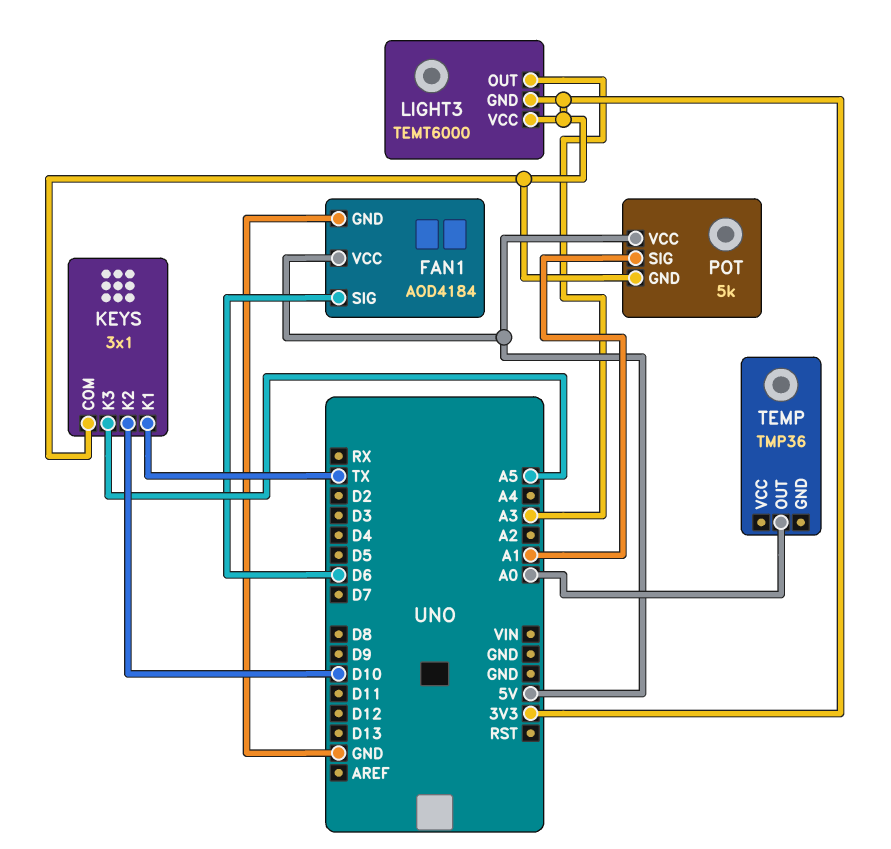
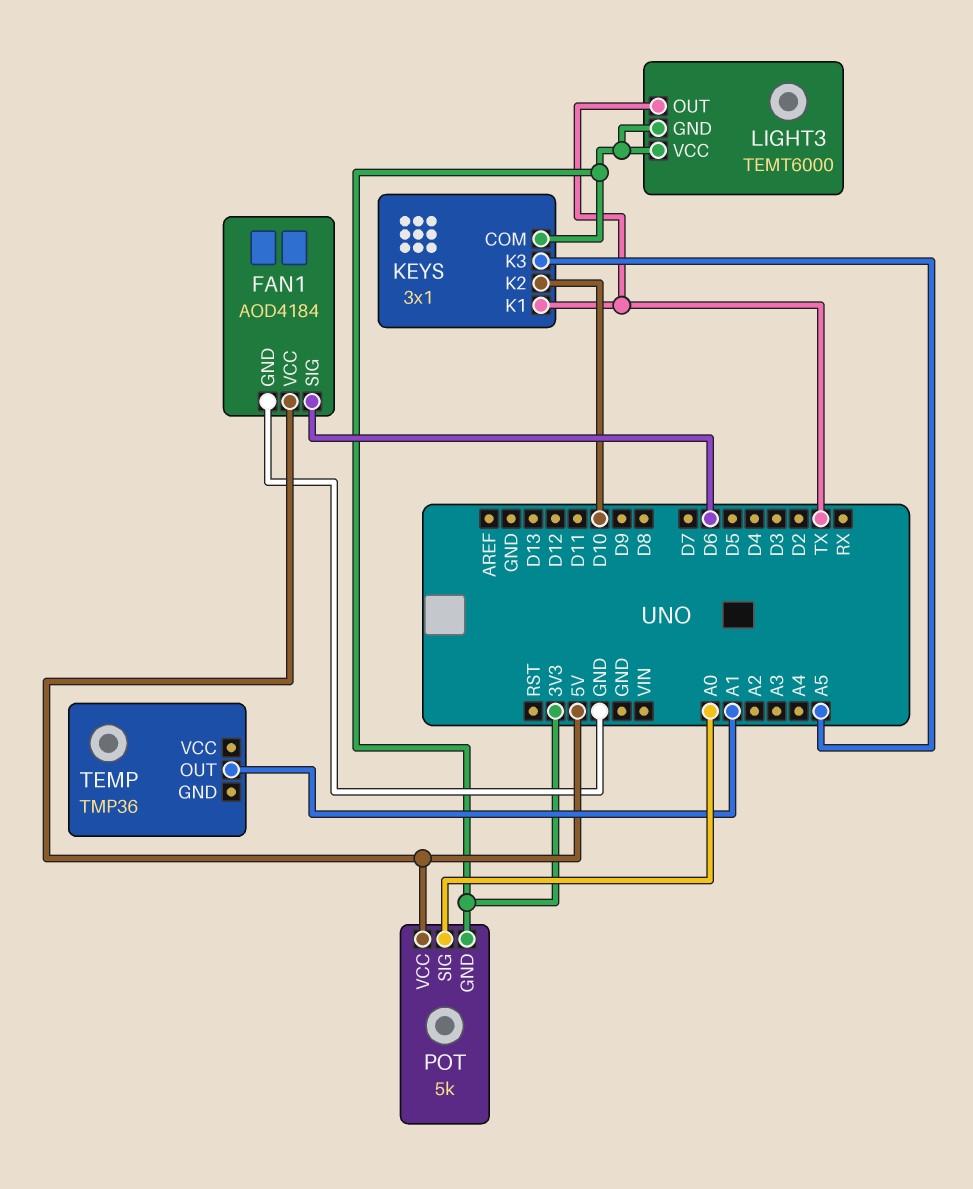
LIGHT3 pin OUT: A3 -> TX
POT pin SIG: A1 -> A0
TEMP pin OUT: A0 -> A1

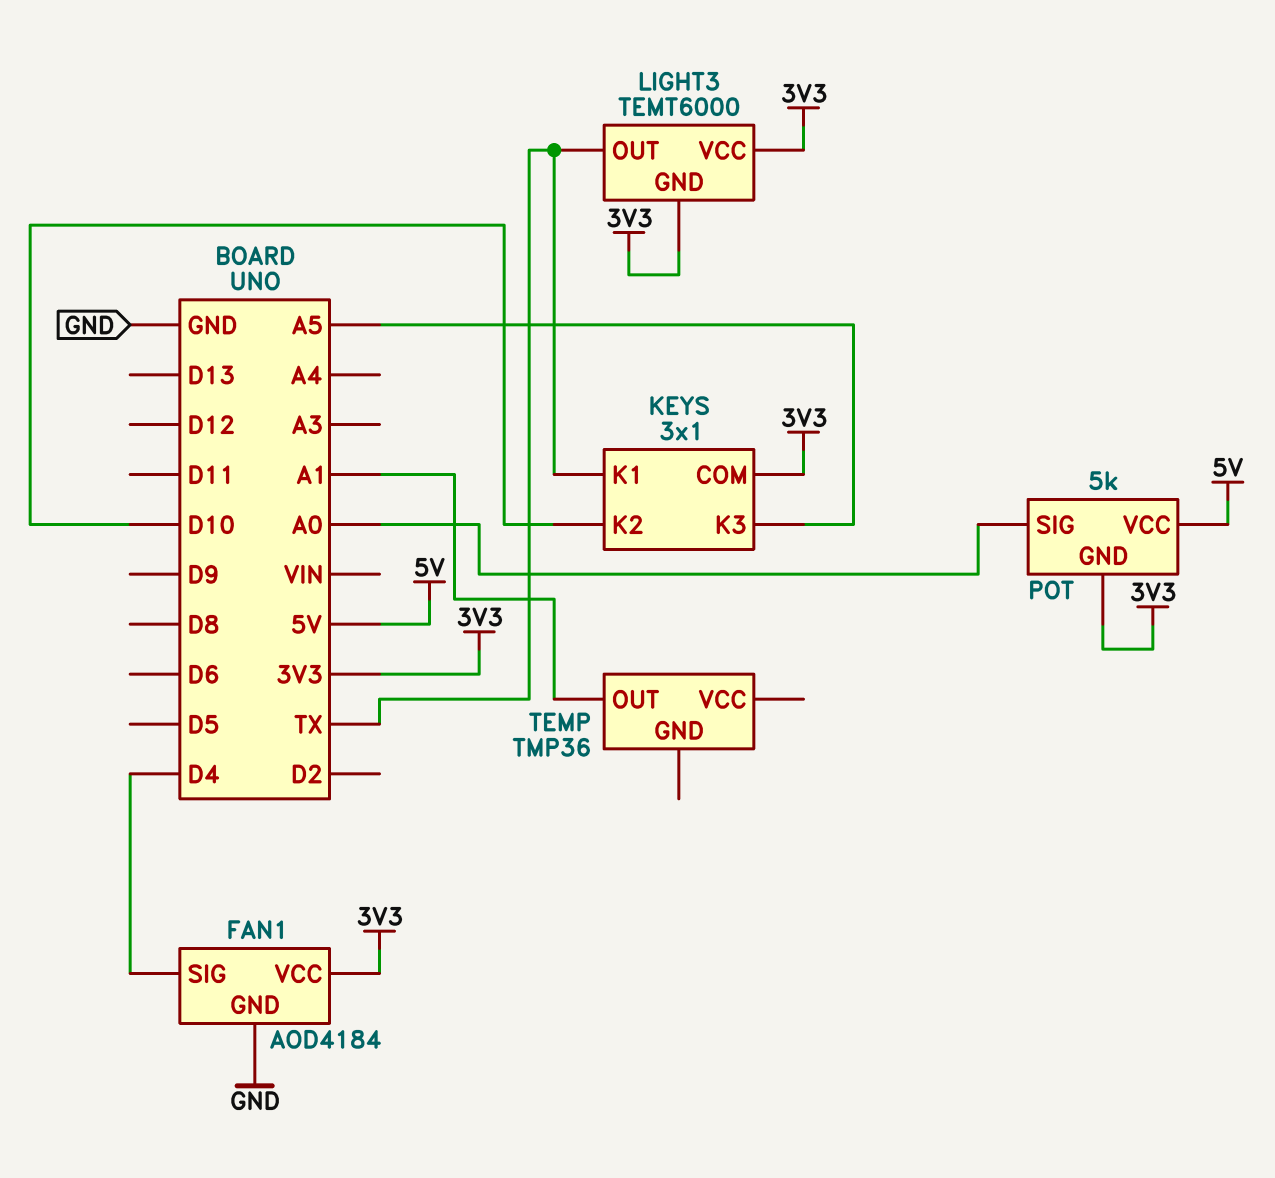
FAN1 pin SIG: D6 -> D4
FAN1 pin VCC: 5V -> 3V3

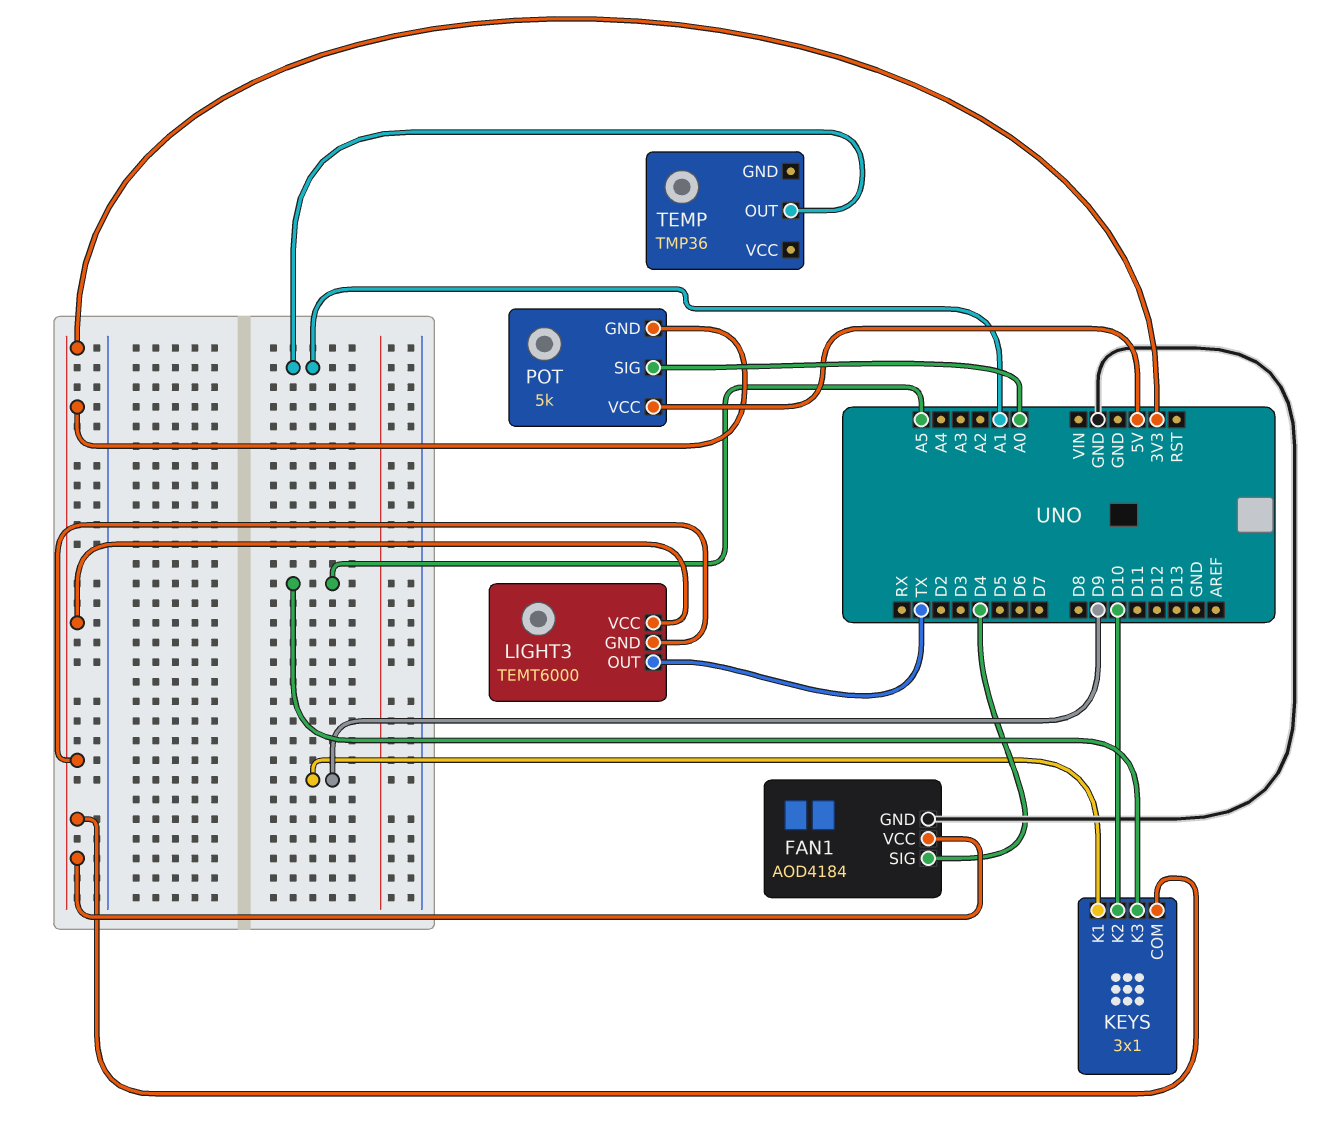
KEYS pin K1: TX -> D9

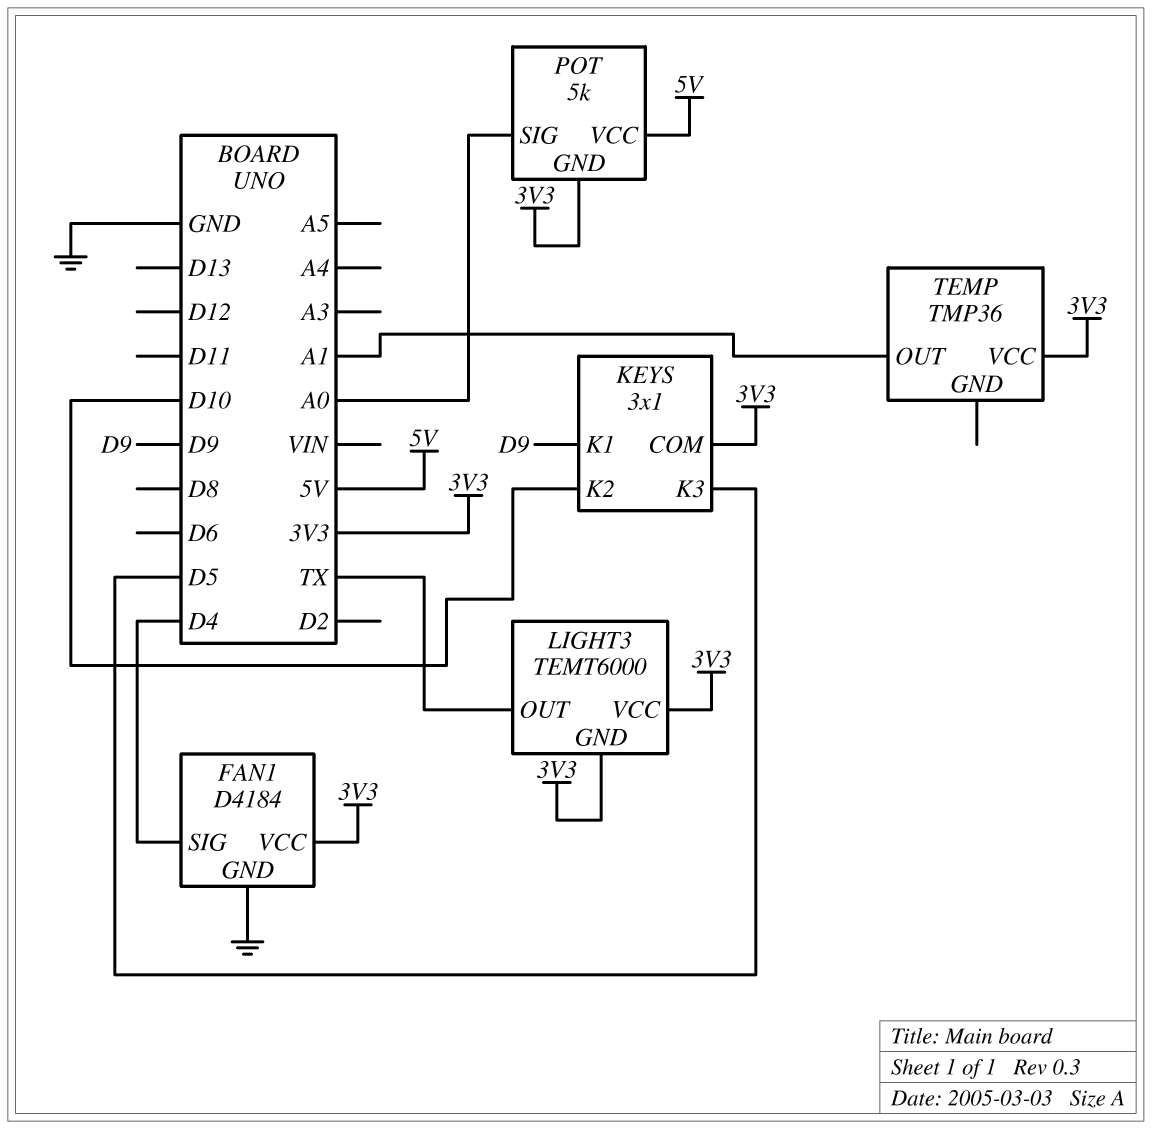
FAN1: AOD4184 -> D4184
KEYS pin K3: A5 -> D5
TEMP pin VCC: none -> 3V3

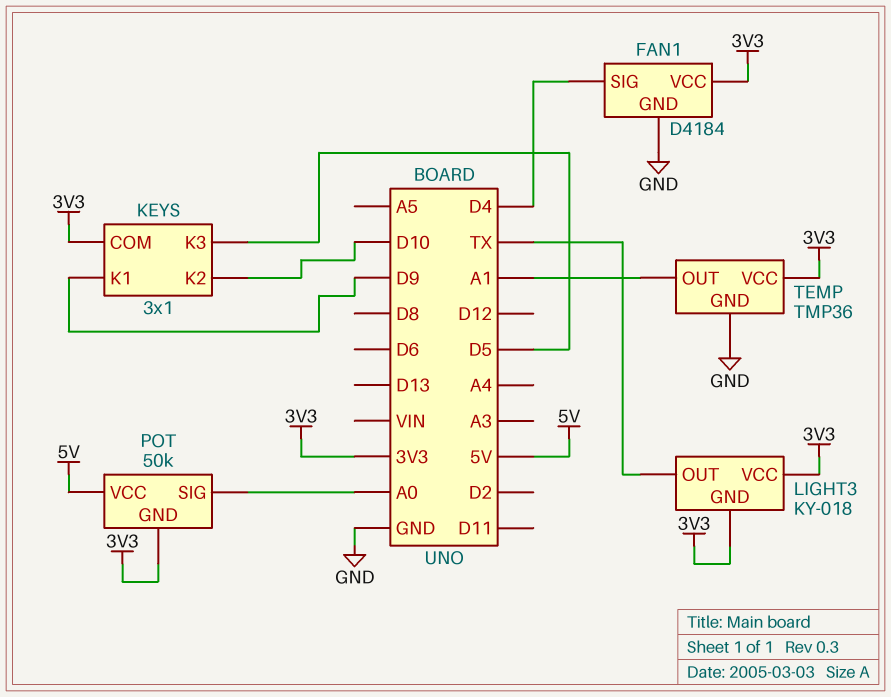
LIGHT3: TEMT6000 -> KY-018
POT: 5k -> 50k
TEMP pin GND: none -> GND

